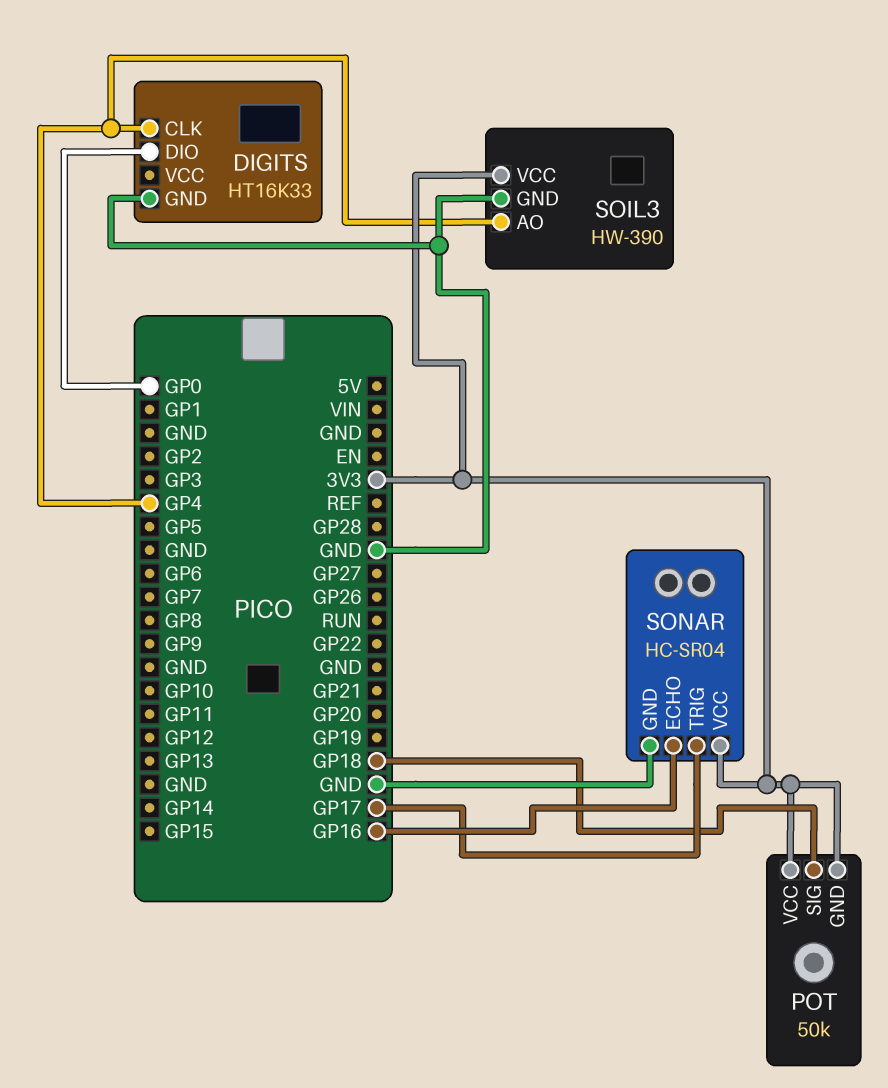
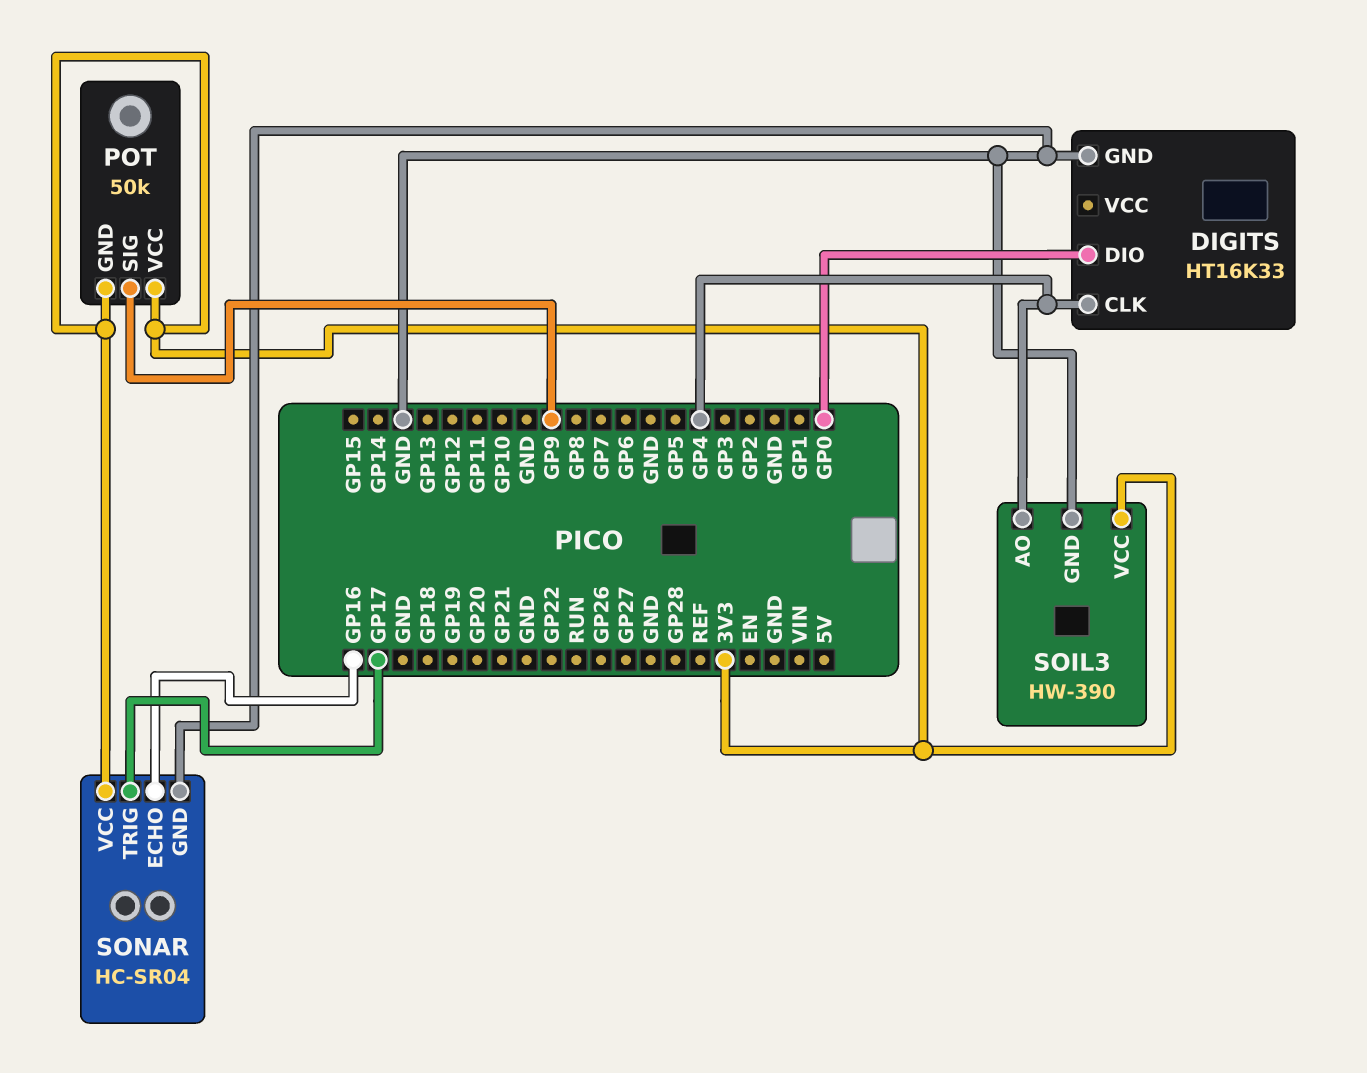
POT pin SIG: GP18 -> GP9

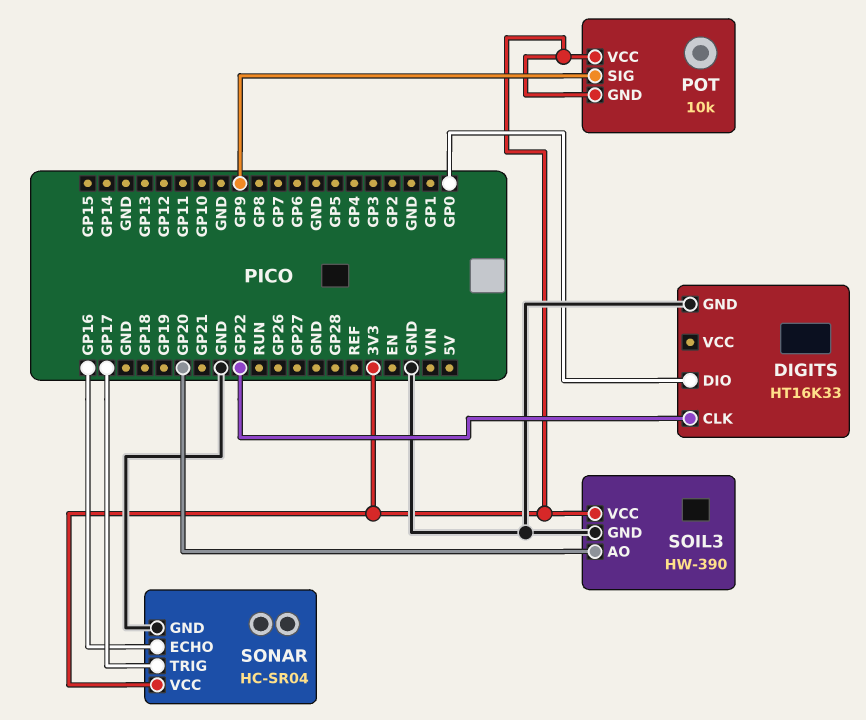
DIGITS pin CLK: GP4 -> GP22
POT: 50k -> 10k
SOIL3 pin AO: GP4 -> GP20

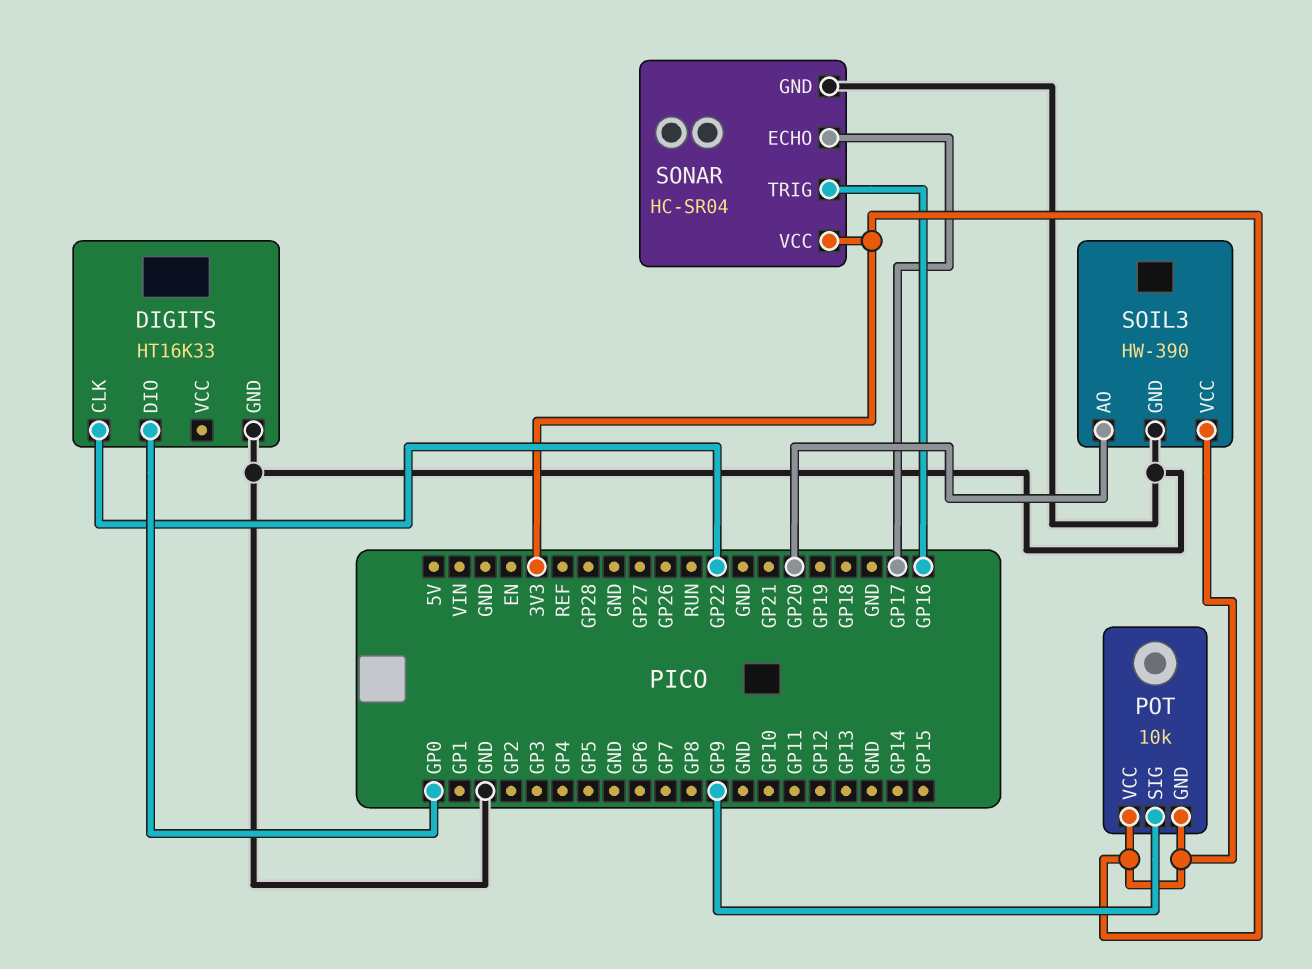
SONAR pin ECHO: GP16 -> GP17
SONAR pin TRIG: GP17 -> GP16

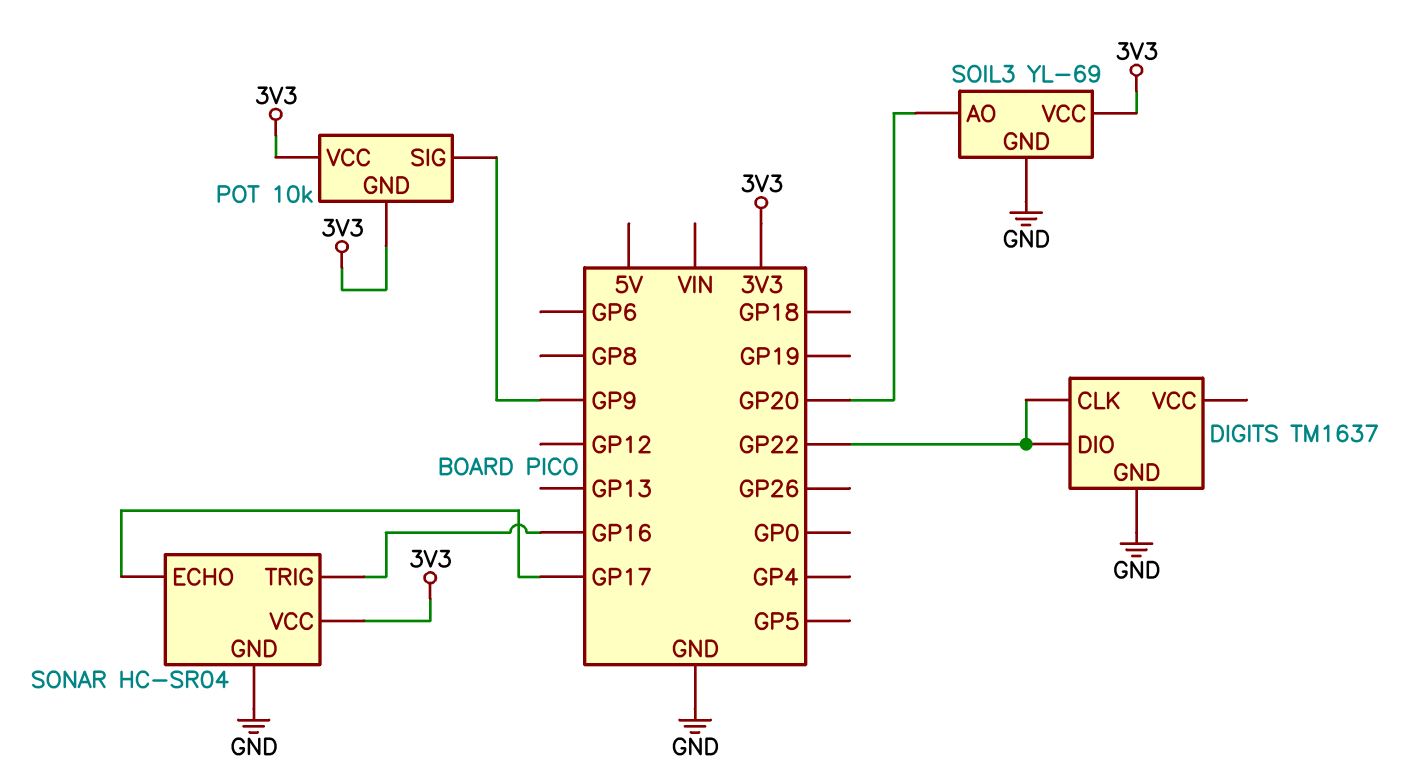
DIGITS: HT16K33 -> TM1637
DIGITS pin DIO: GP0 -> GP22
SOIL3: HW-390 -> YL-69

